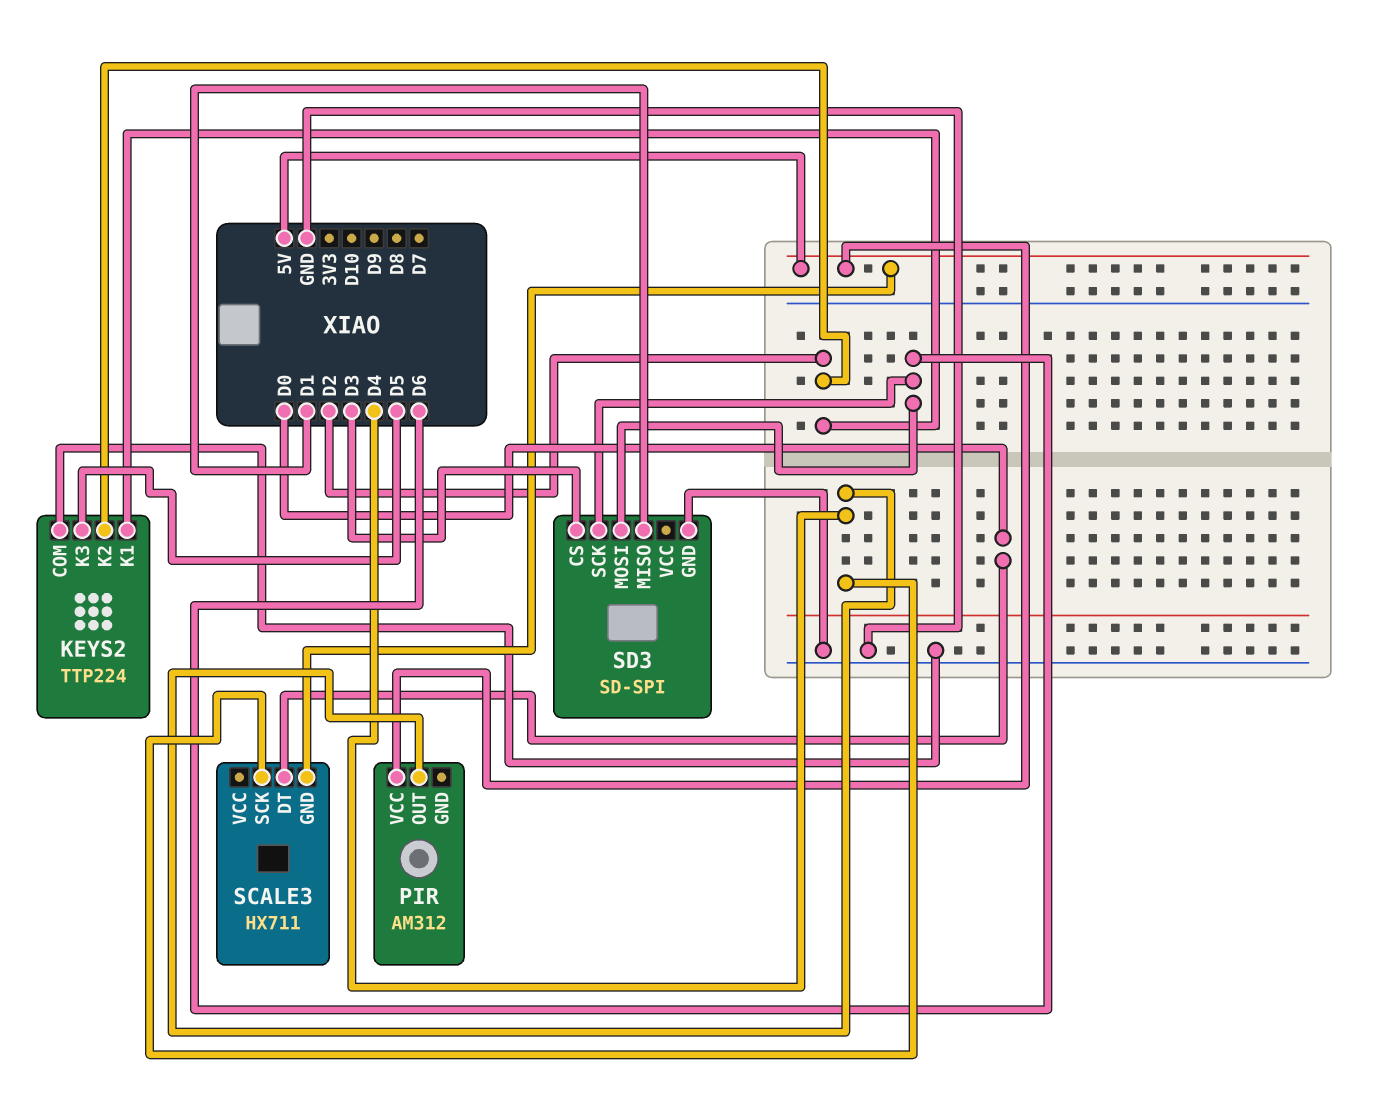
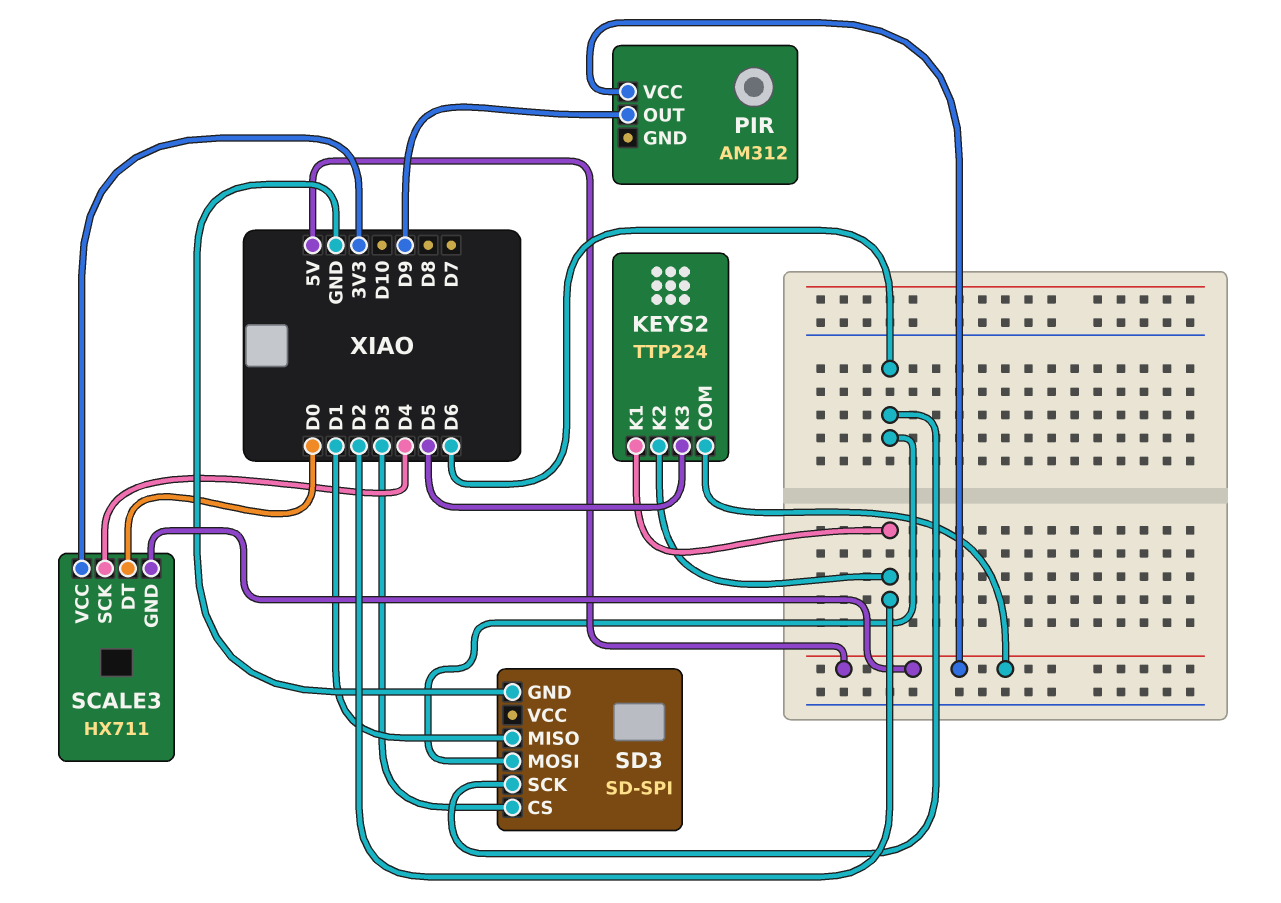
KEYS2 pin COM: GND -> 5V
PIR pin OUT: D4 -> D9
SCALE3 pin VCC: none -> 3V3

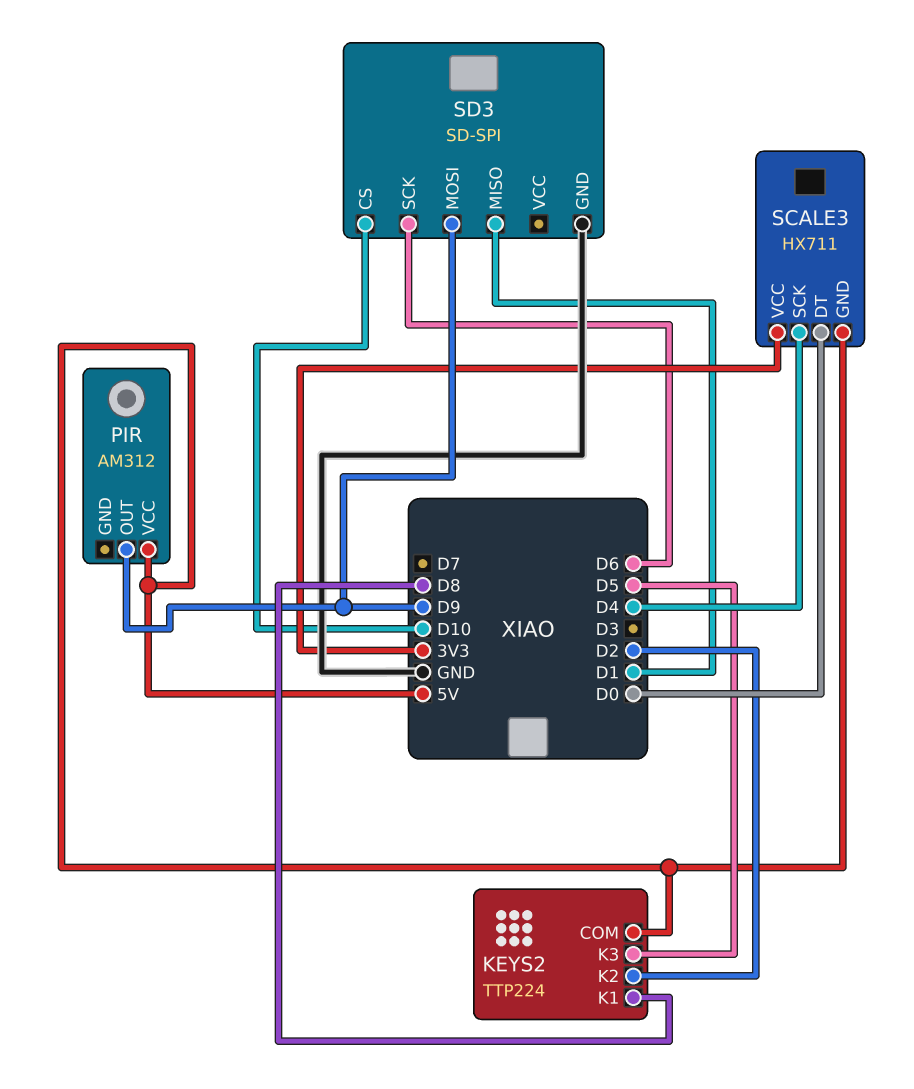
KEYS2 pin K1: D2 -> D8
SD3 pin CS: D3 -> D10
SD3 pin MOSI: D6 -> D9

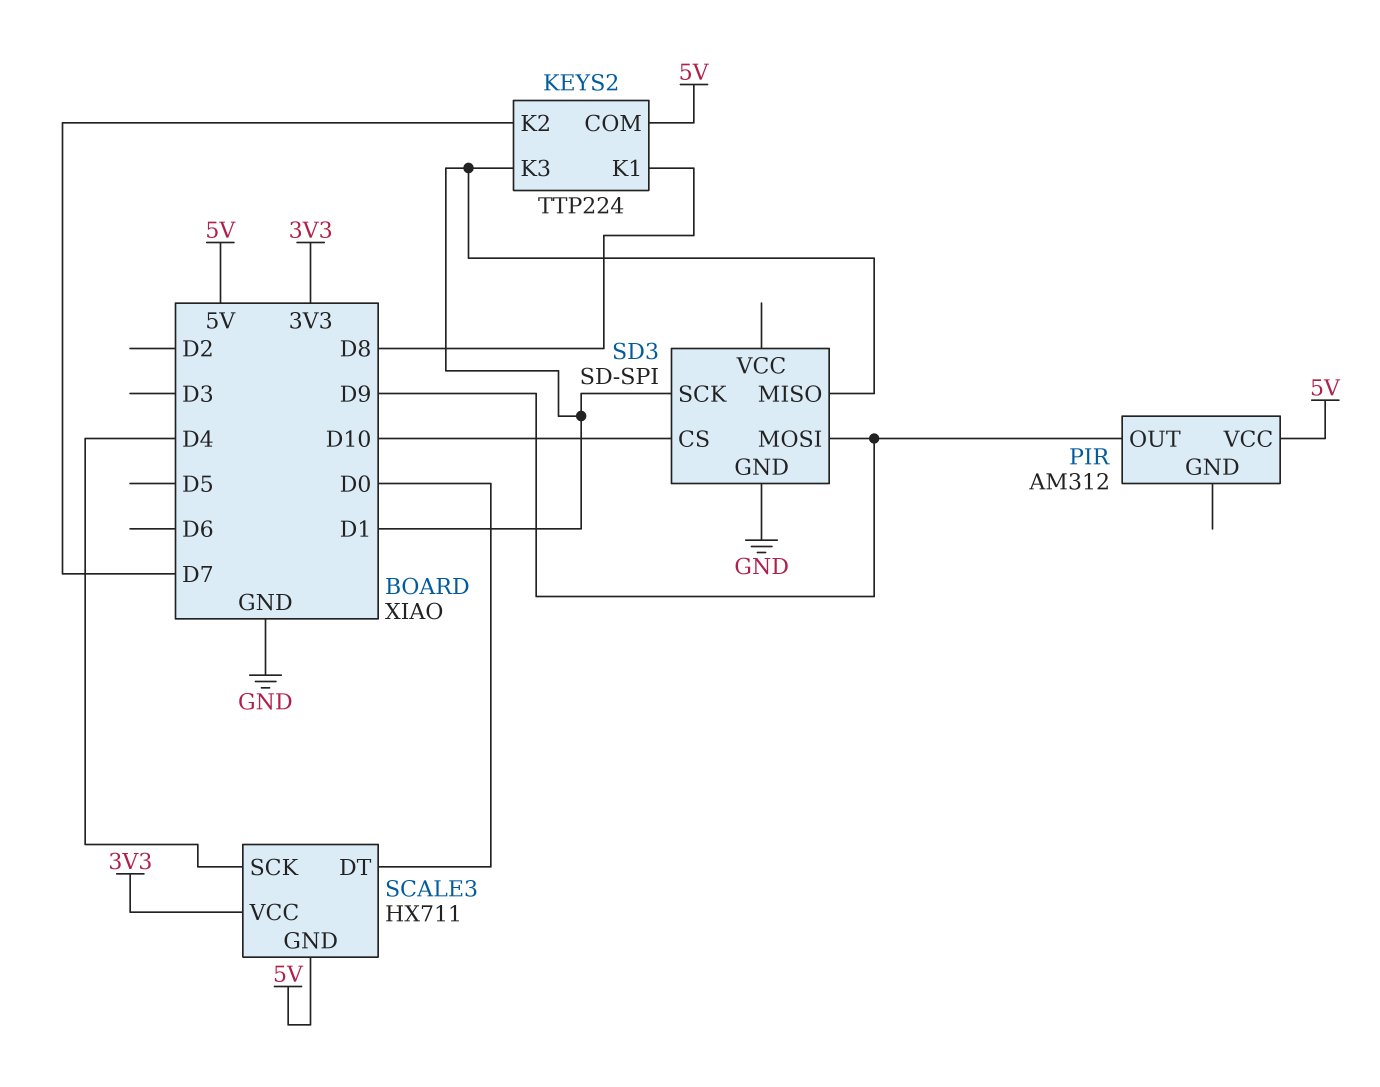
KEYS2 pin K2: D2 -> D7
KEYS2 pin K3: D5 -> D1
SD3 pin SCK: D6 -> D1

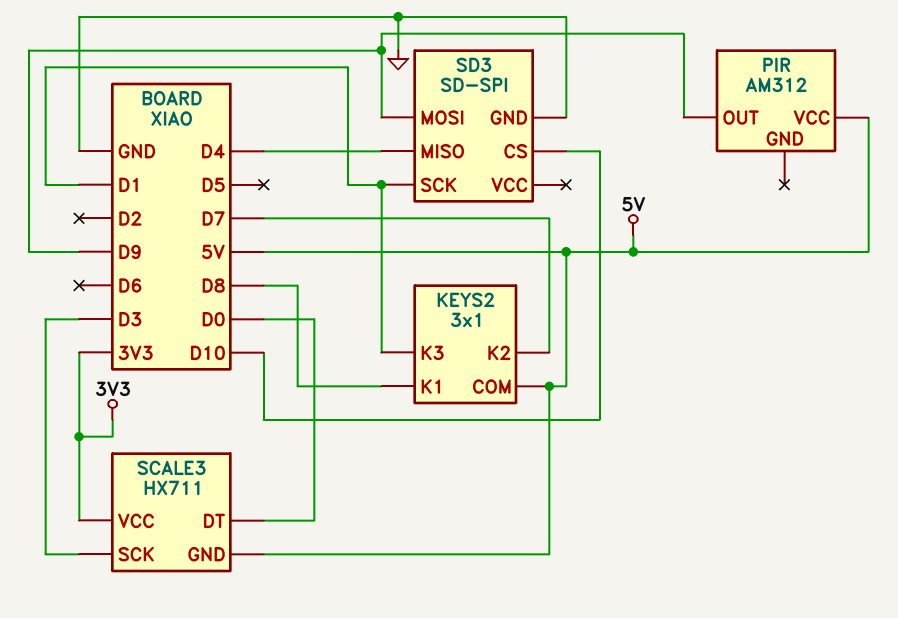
KEYS2: TTP224 -> 3x1
SCALE3 pin SCK: D4 -> D3
SD3 pin MISO: D1 -> D4

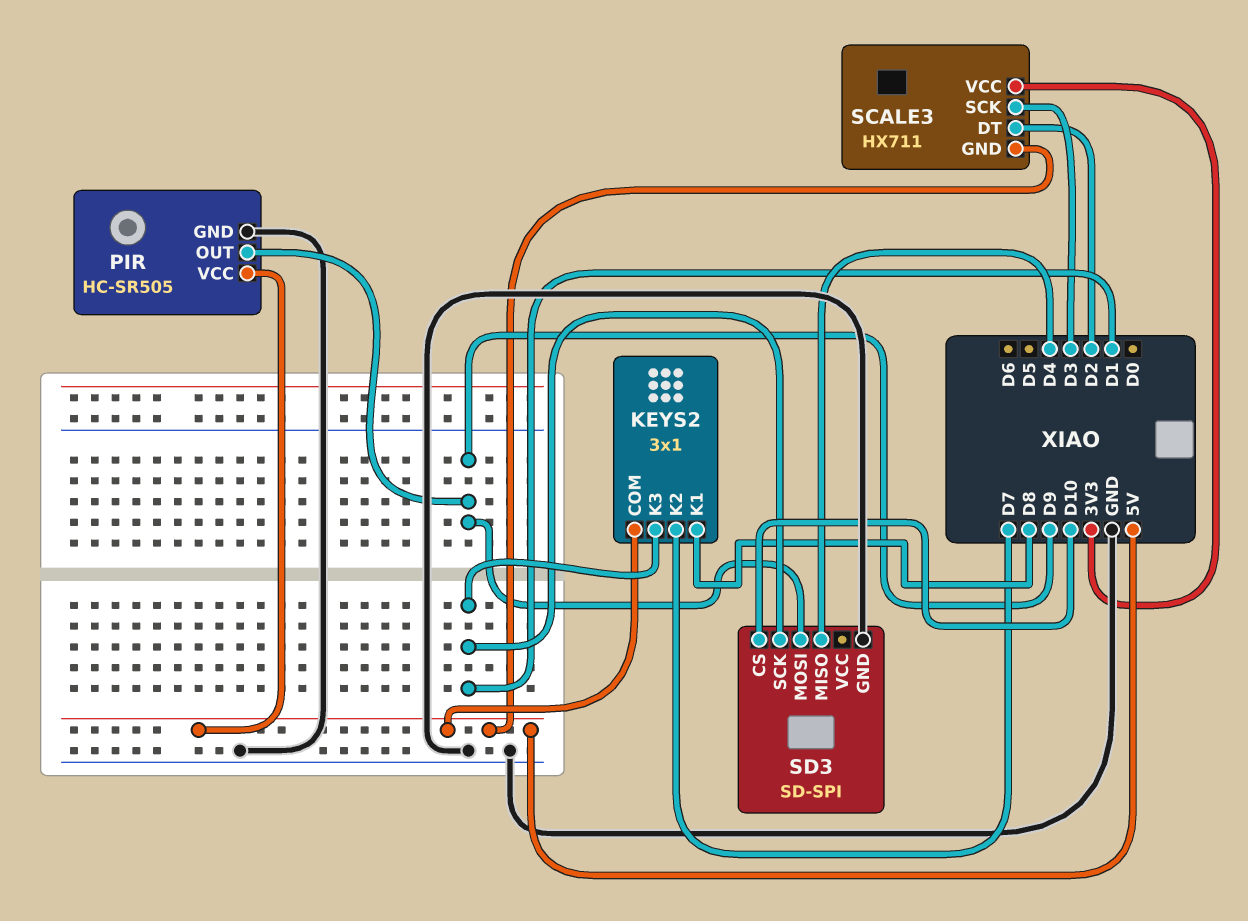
PIR: AM312 -> HC-SR505
PIR pin GND: none -> GND
SCALE3 pin DT: D0 -> D2

